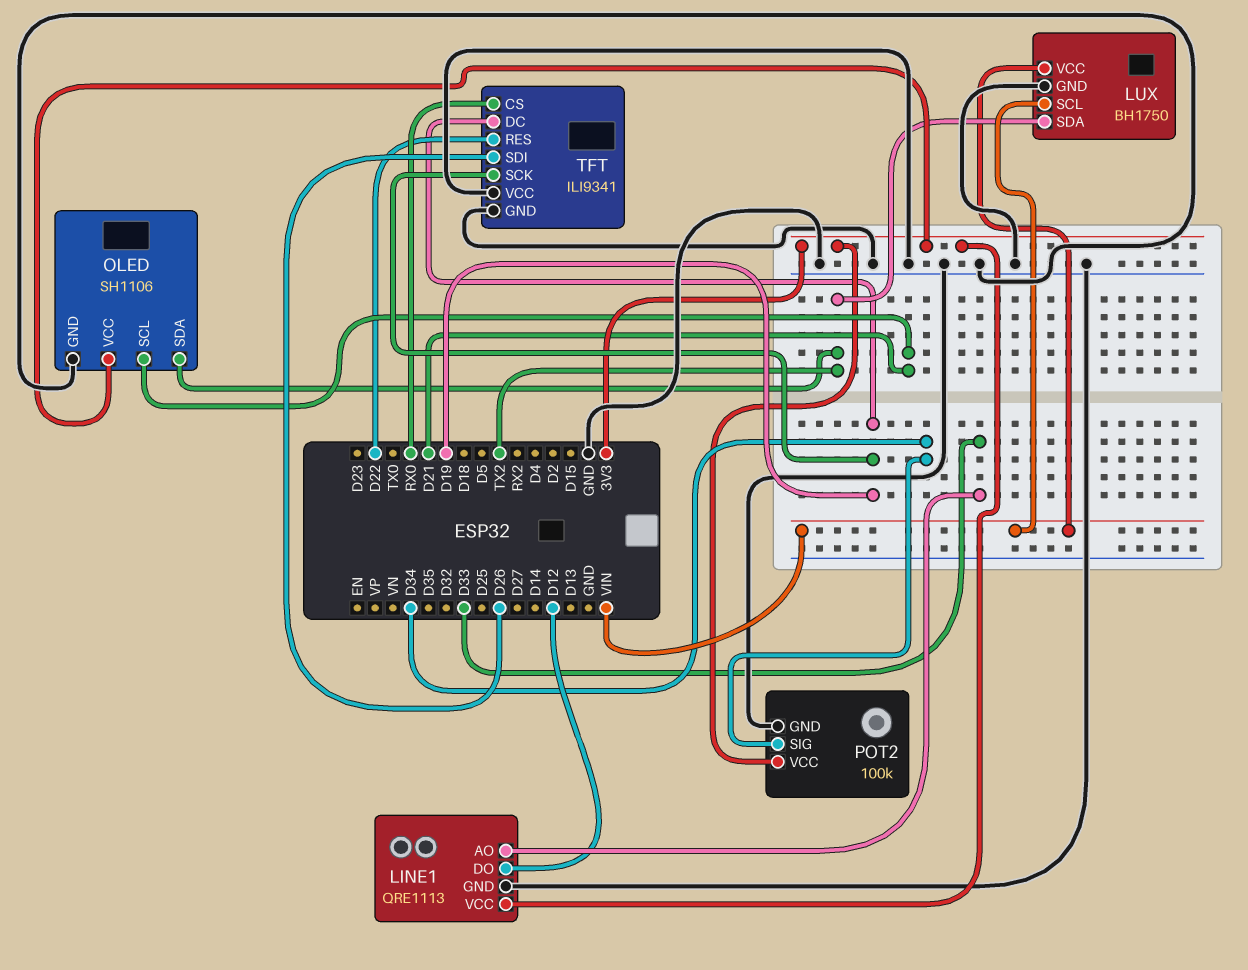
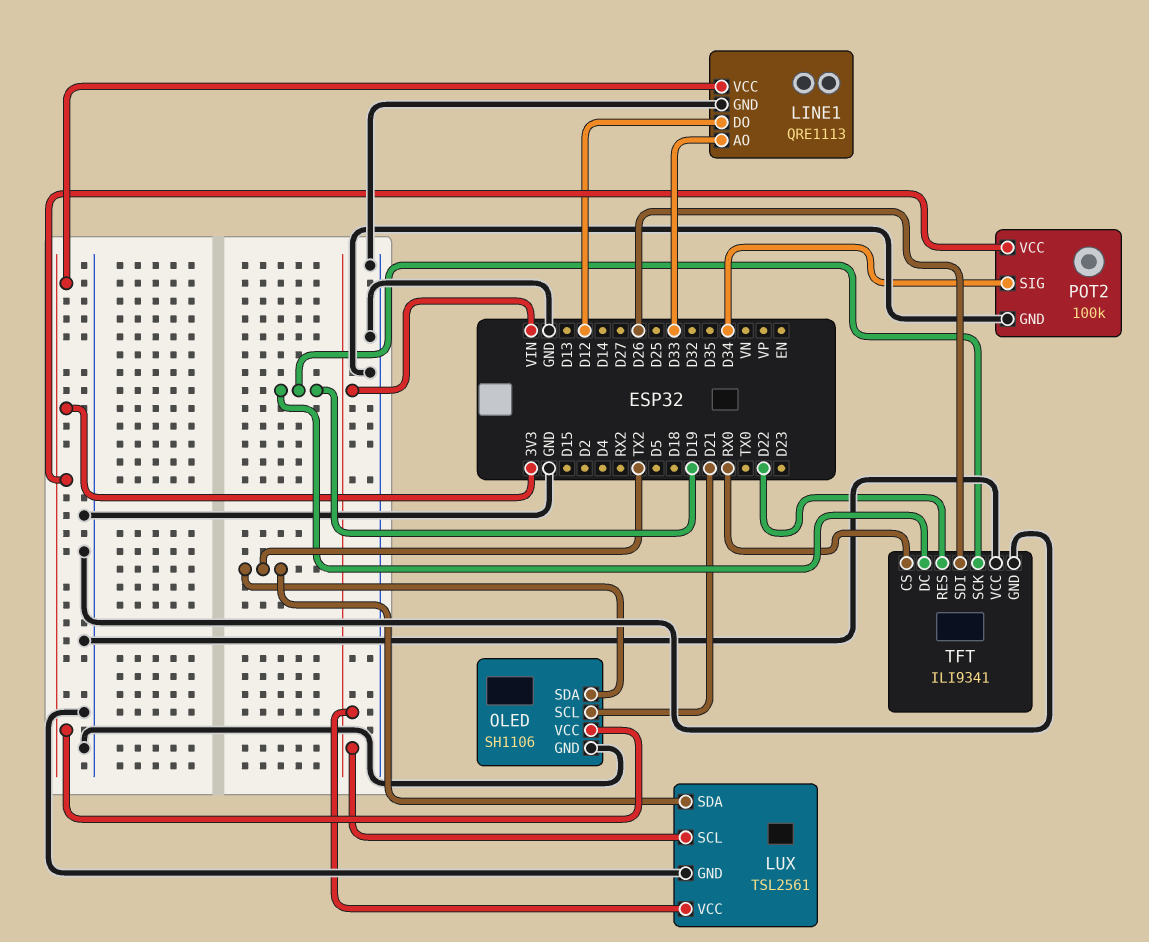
LUX: BH1750 -> TSL2561

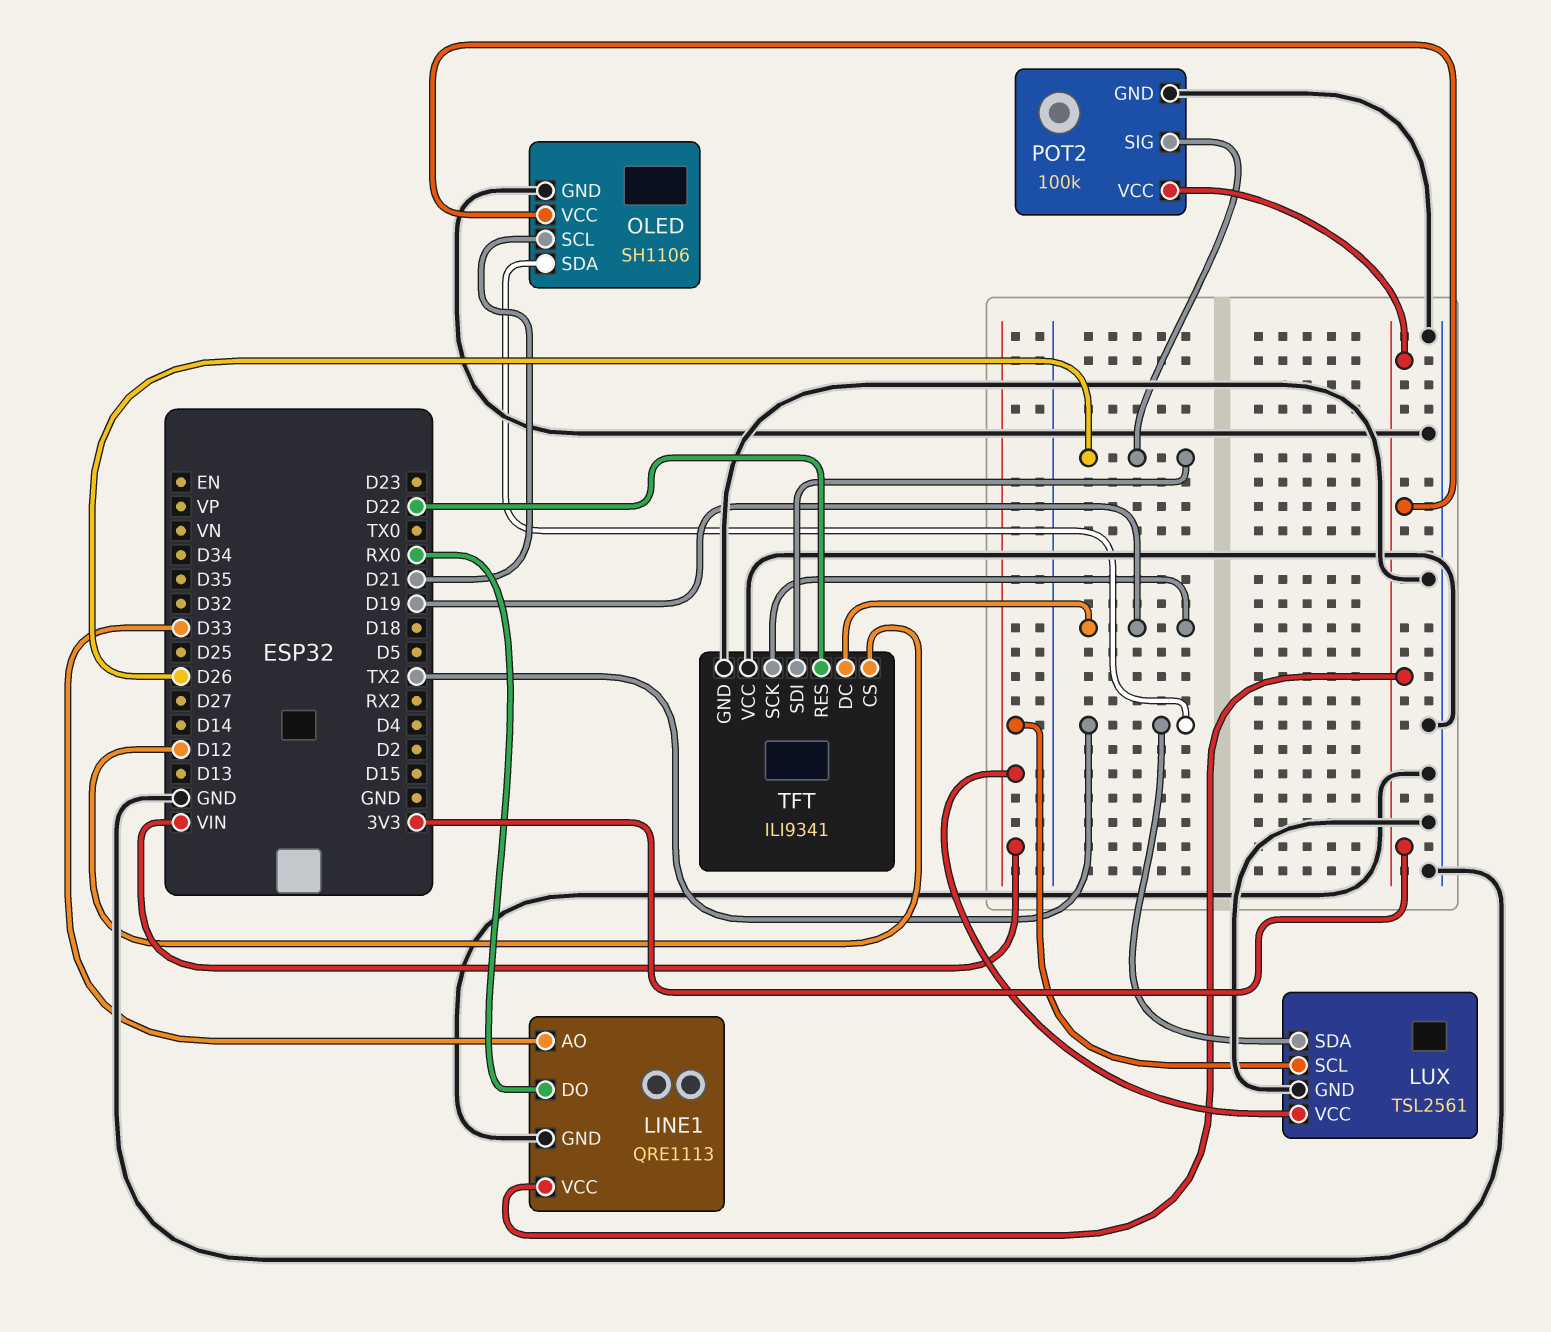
LINE1 pin DO: D12 -> RX0
POT2 pin SIG: D34 -> D26
TFT pin CS: RX0 -> D12

